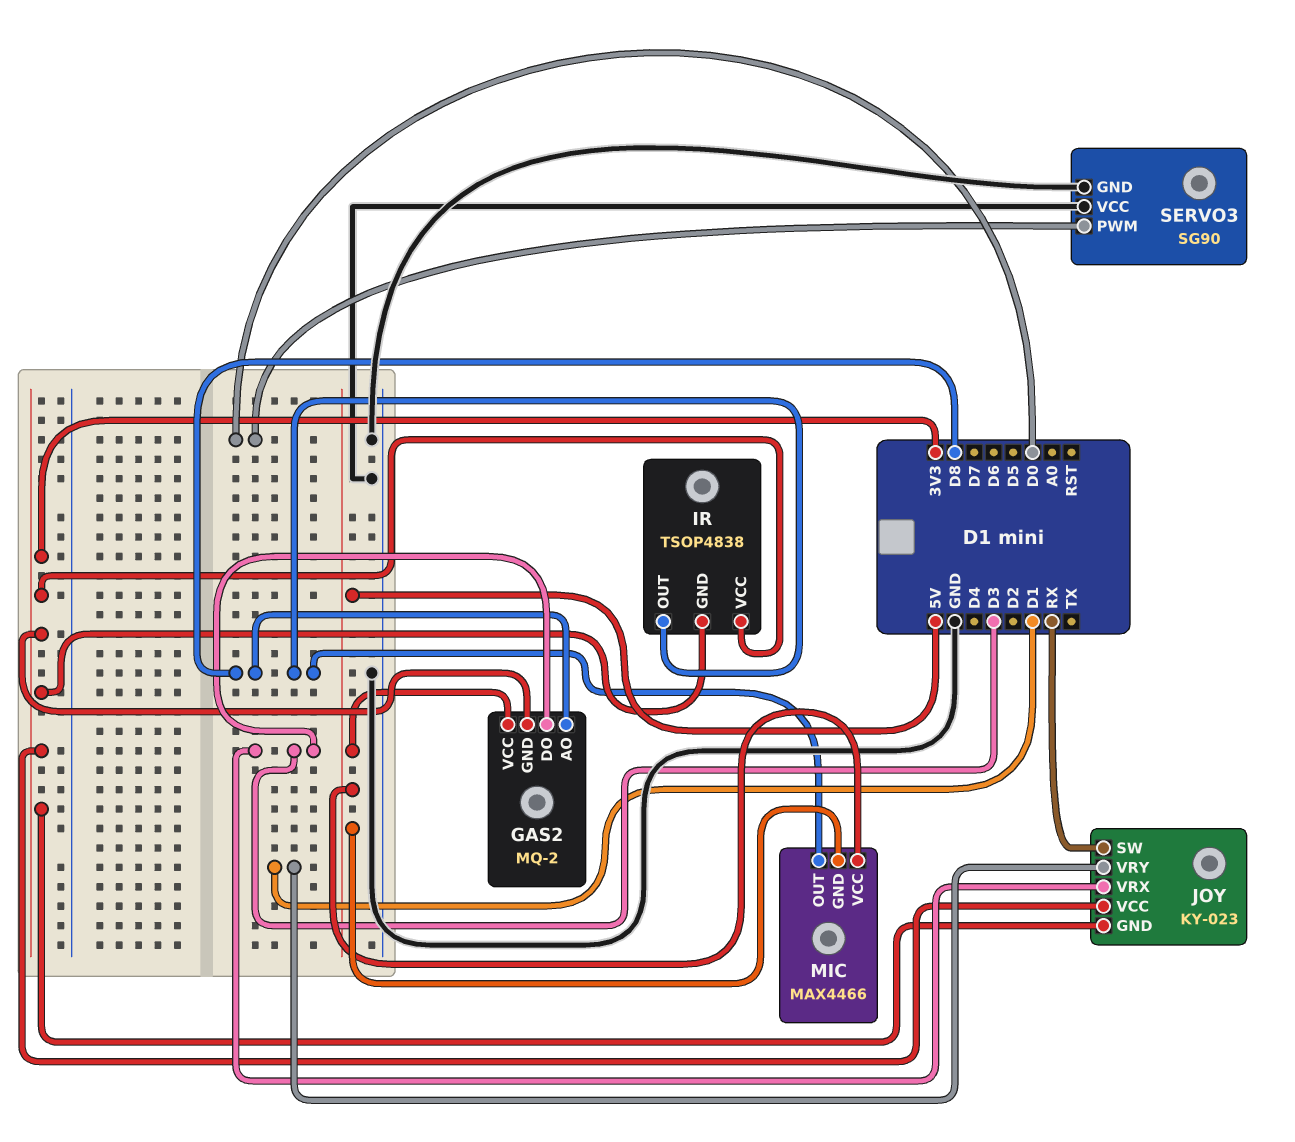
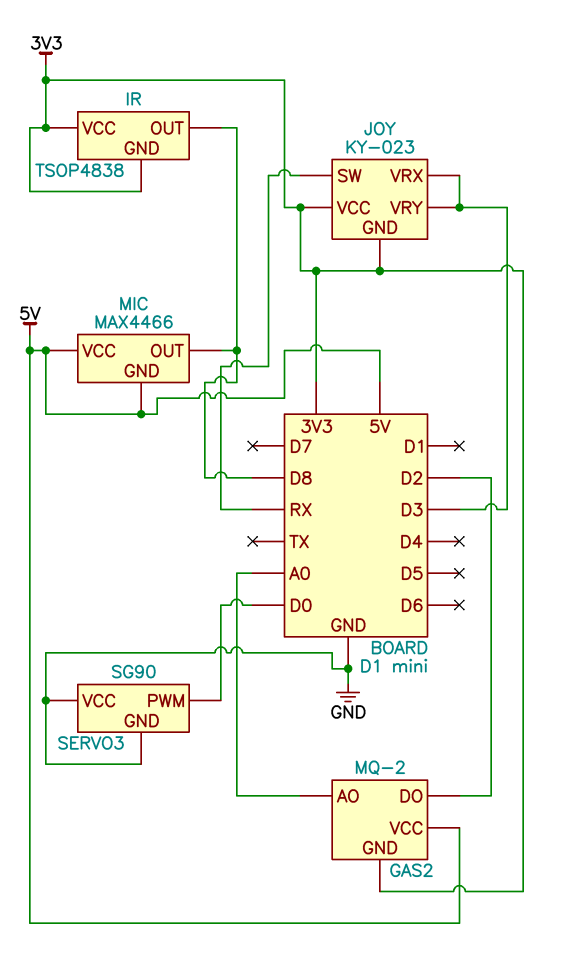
GAS2 pin AO: D8 -> A0
GAS2 pin DO: D3 -> D2
JOY pin VRY: D1 -> D3

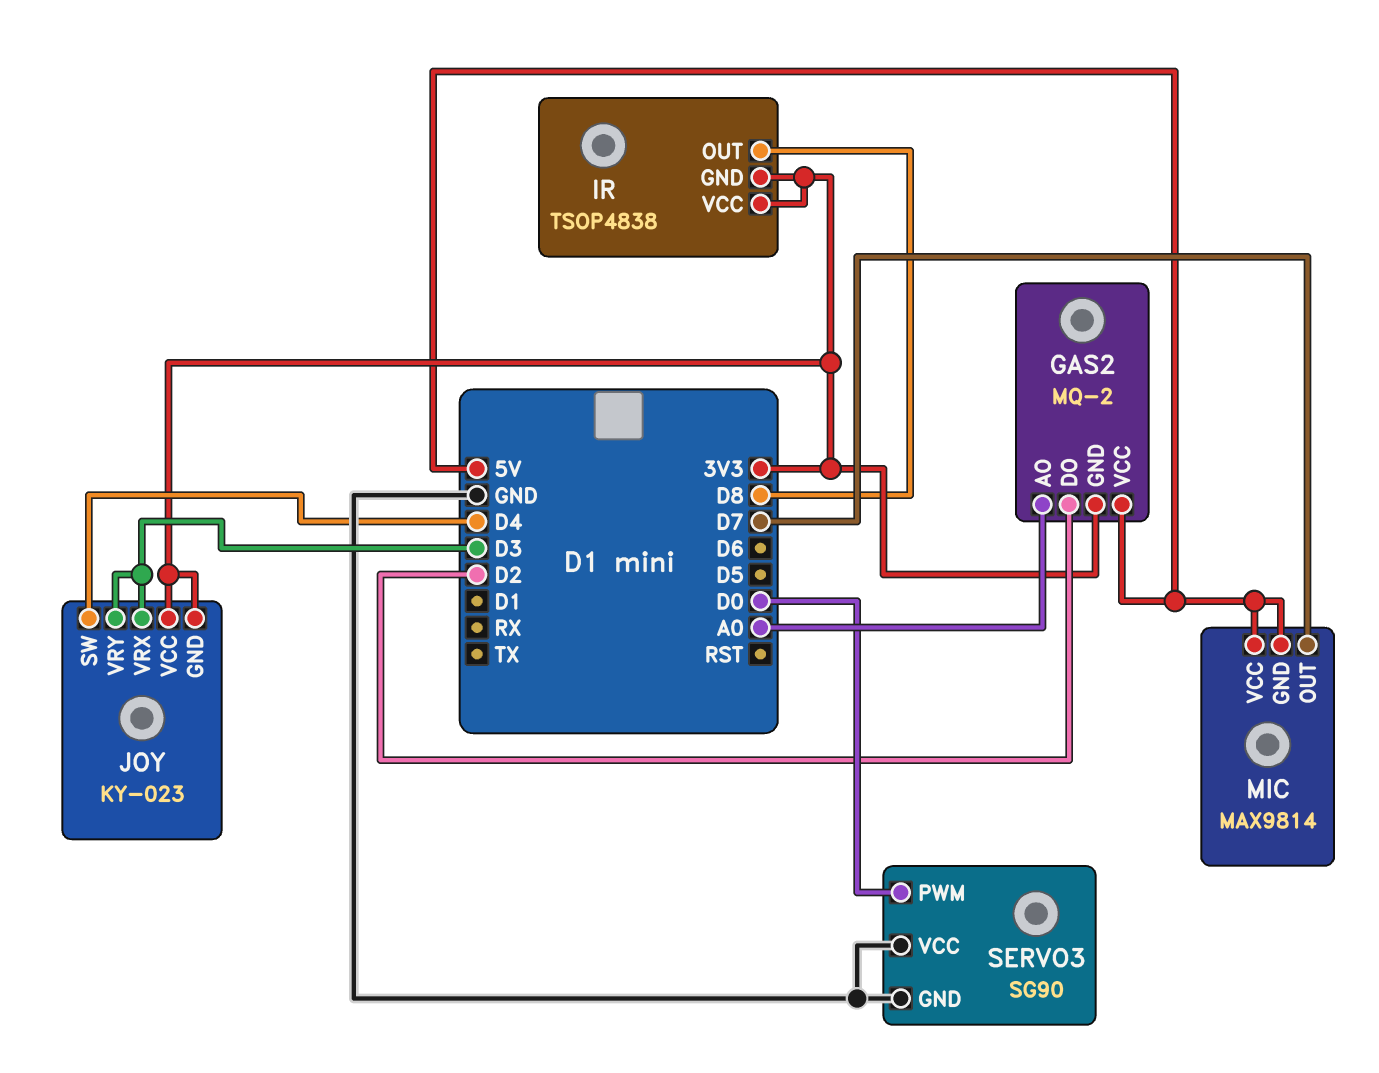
JOY pin SW: RX -> D4
MIC: MAX4466 -> MAX9814
MIC pin OUT: D8 -> D7

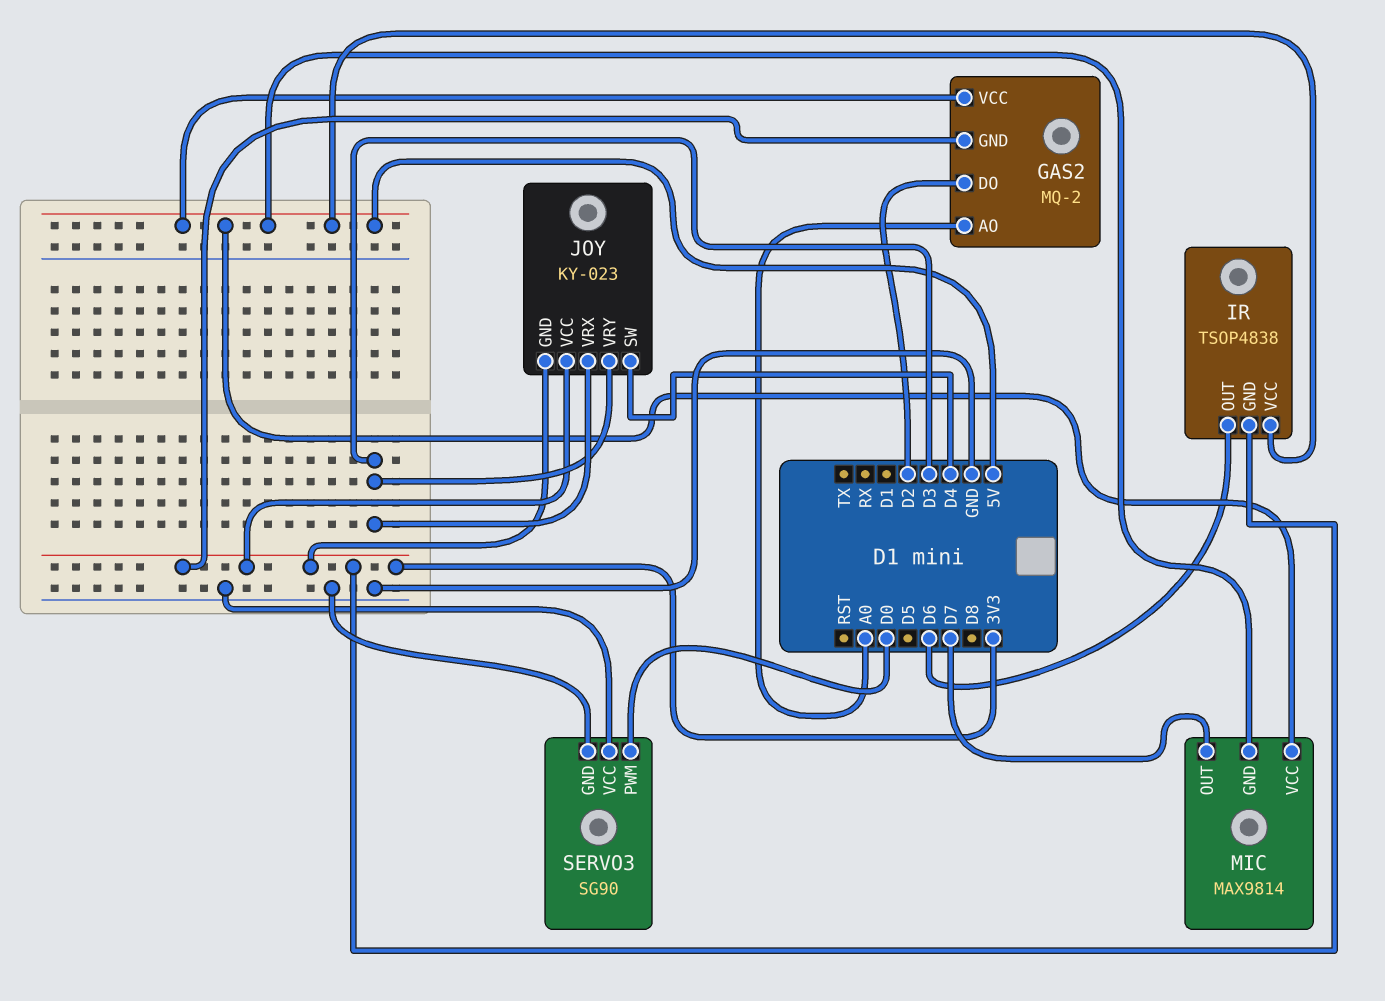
IR pin OUT: D8 -> D6
IR pin VCC: 3V3 -> 5V

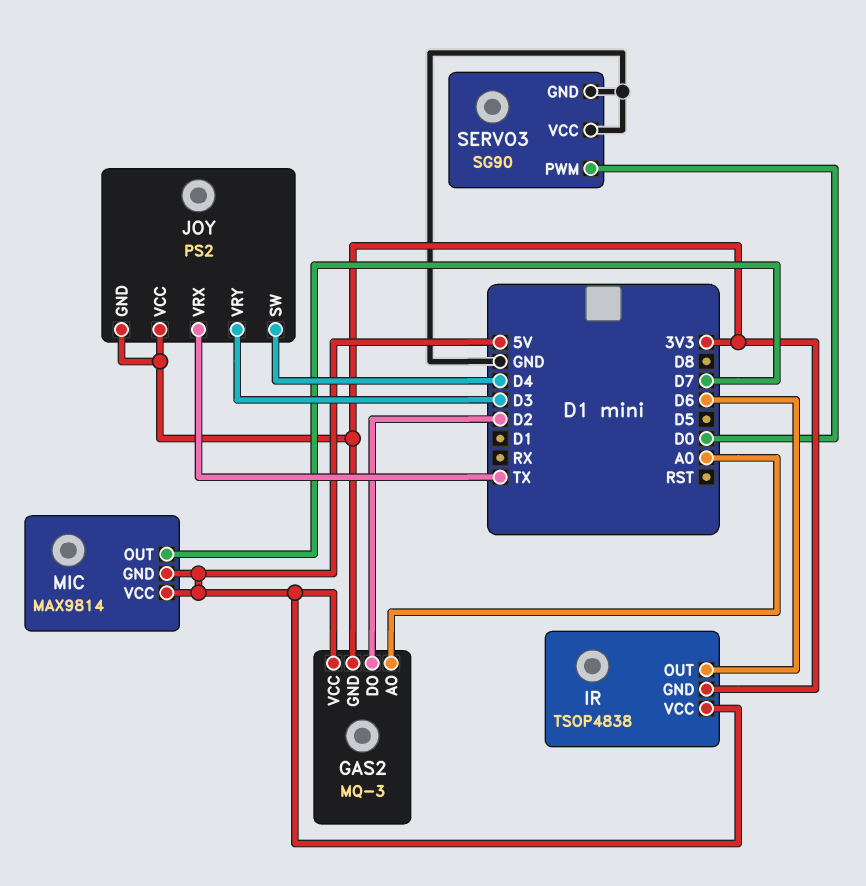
GAS2: MQ-2 -> MQ-3
JOY: KY-023 -> PS2
JOY pin VRX: D3 -> TX

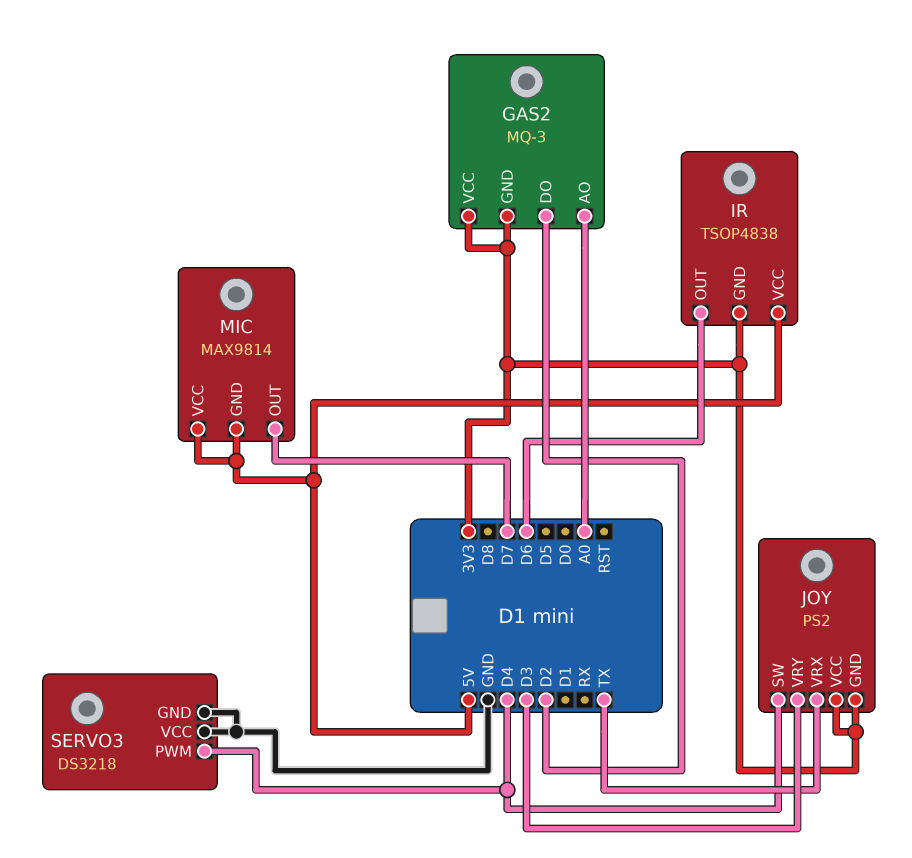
GAS2 pin VCC: 5V -> 3V3
SERVO3: SG90 -> DS3218
SERVO3 pin PWM: D0 -> D4

